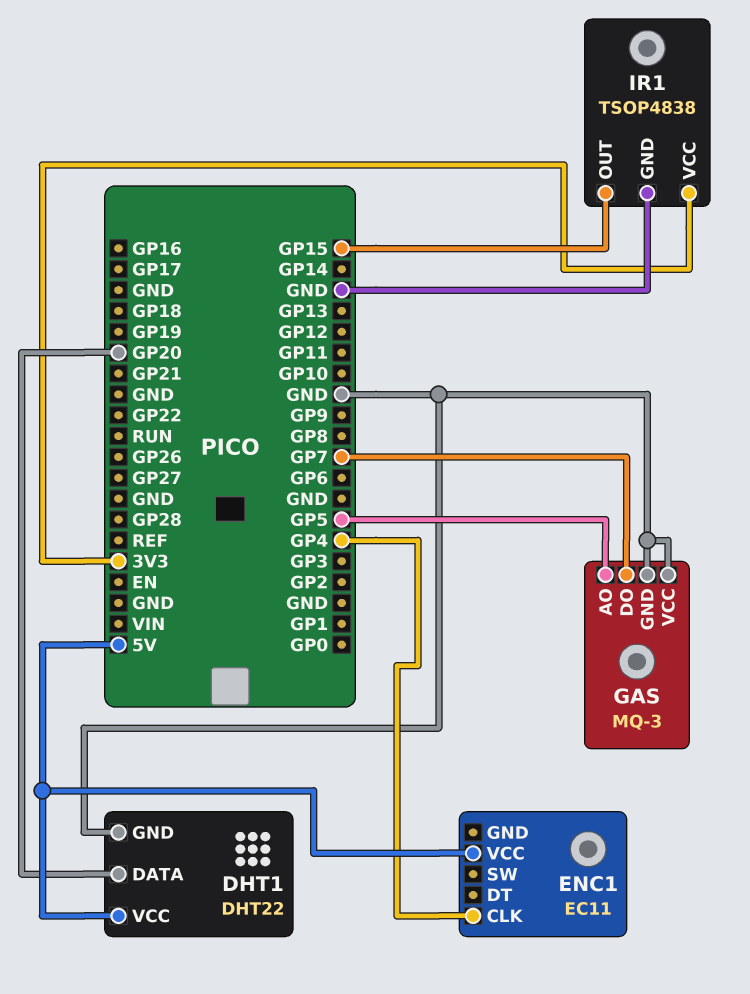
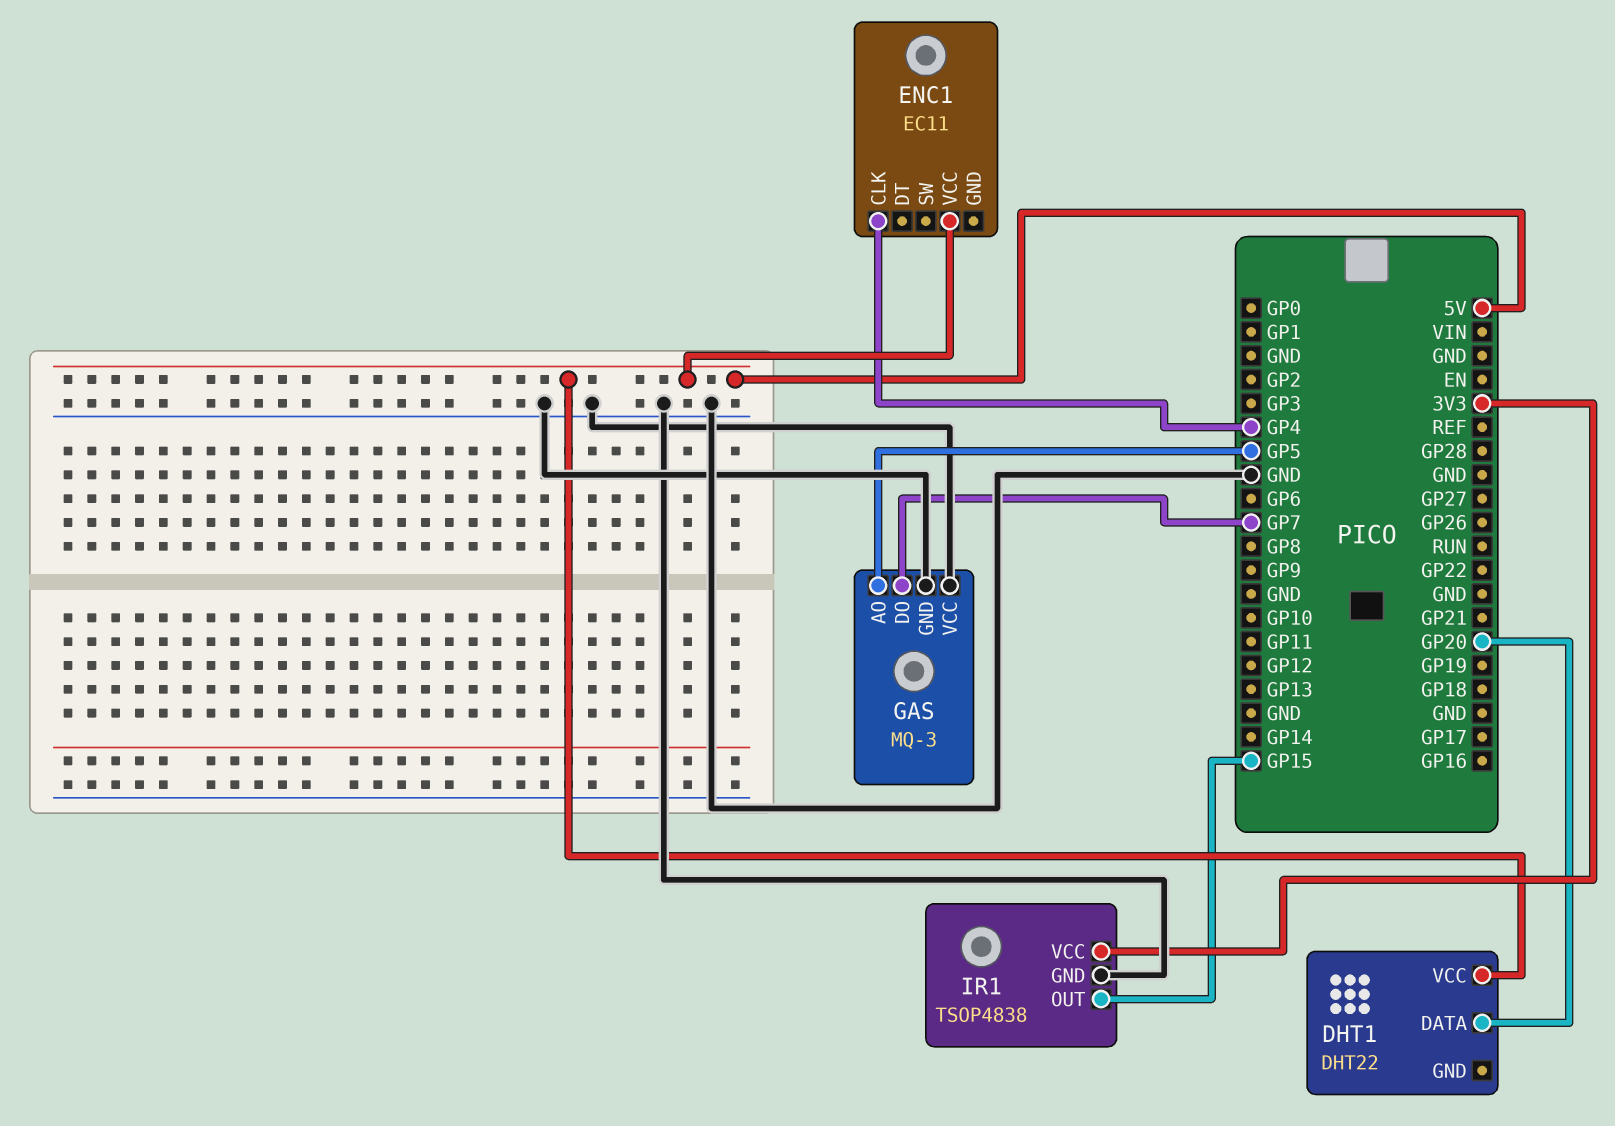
DHT1 pin GND: GND -> none

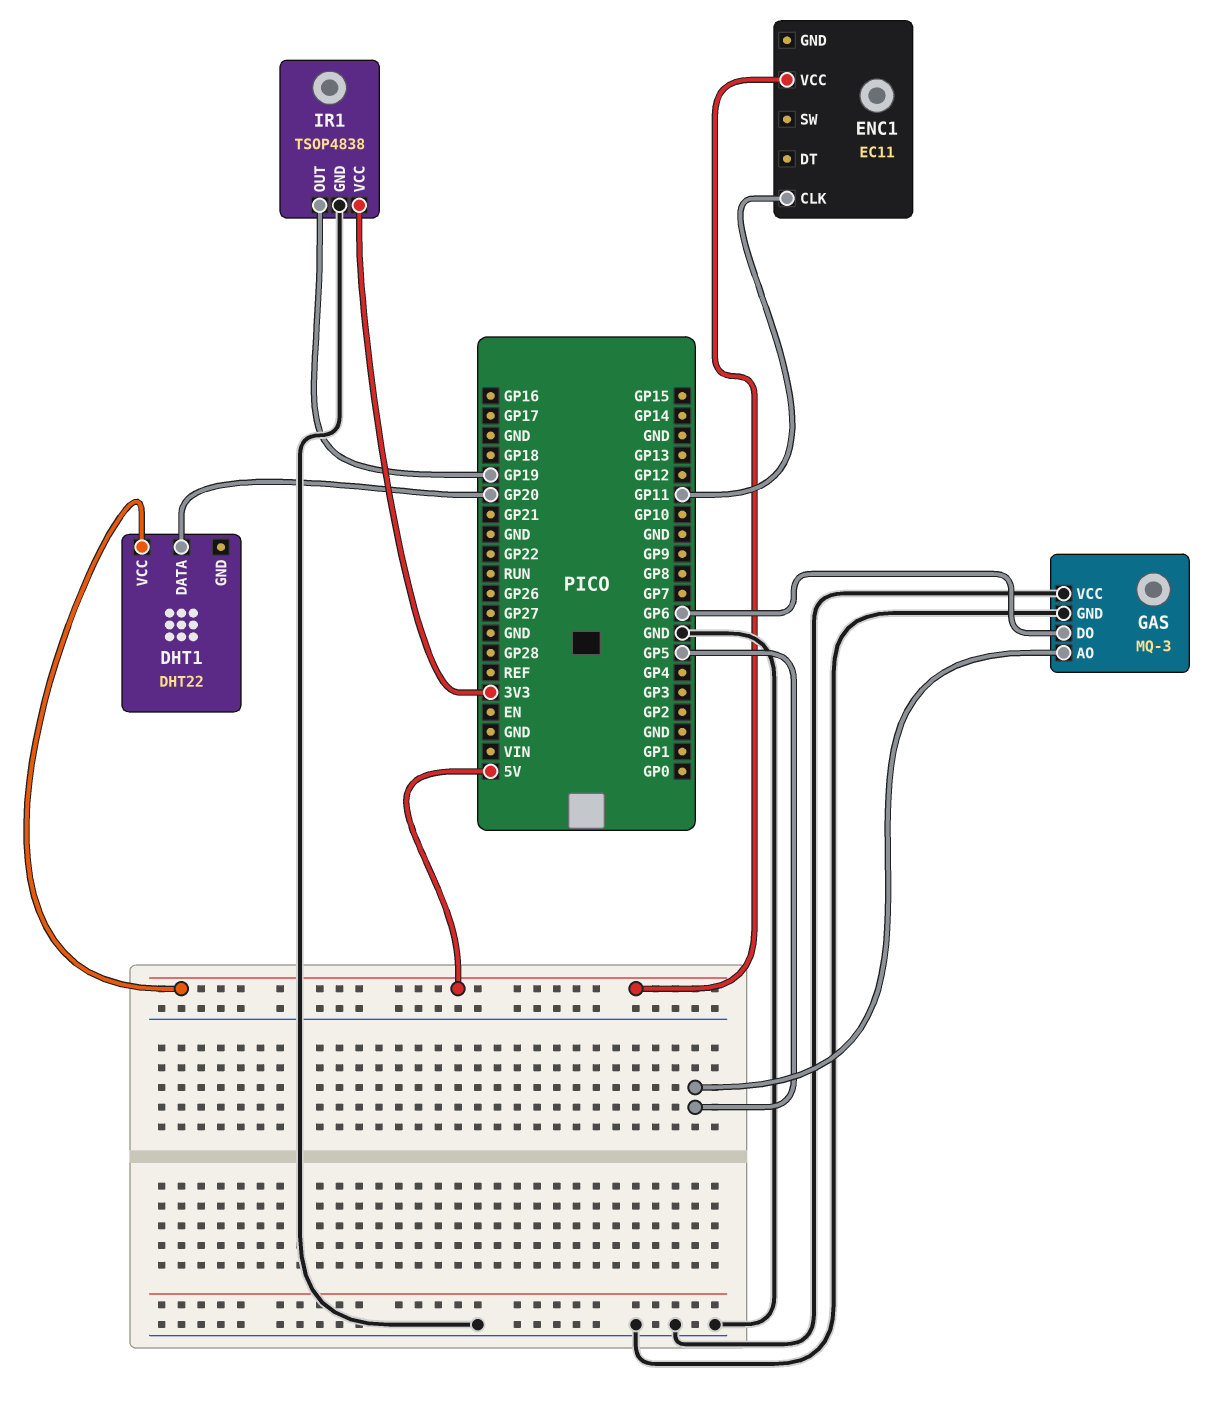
ENC1 pin CLK: GP4 -> GP11
GAS pin DO: GP7 -> GP6
IR1 pin OUT: GP15 -> GP19

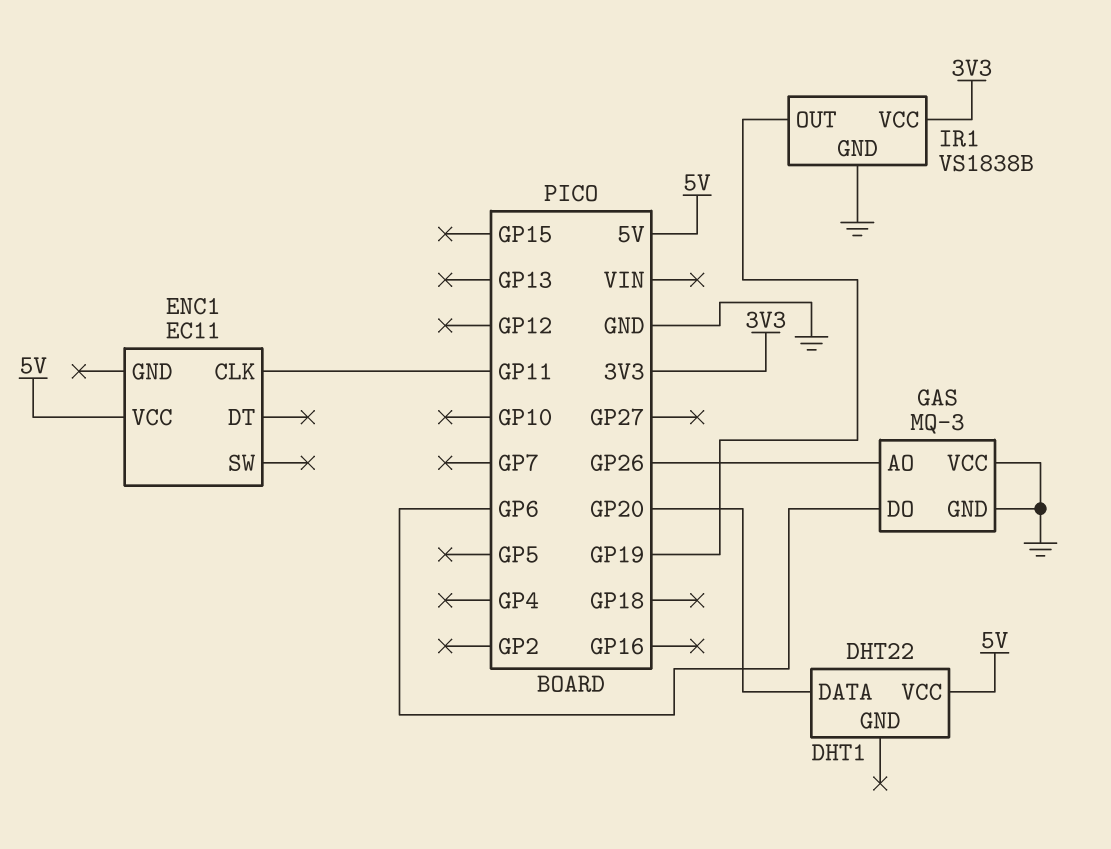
GAS pin AO: GP5 -> GP26
IR1: TSOP4838 -> VS1838B

